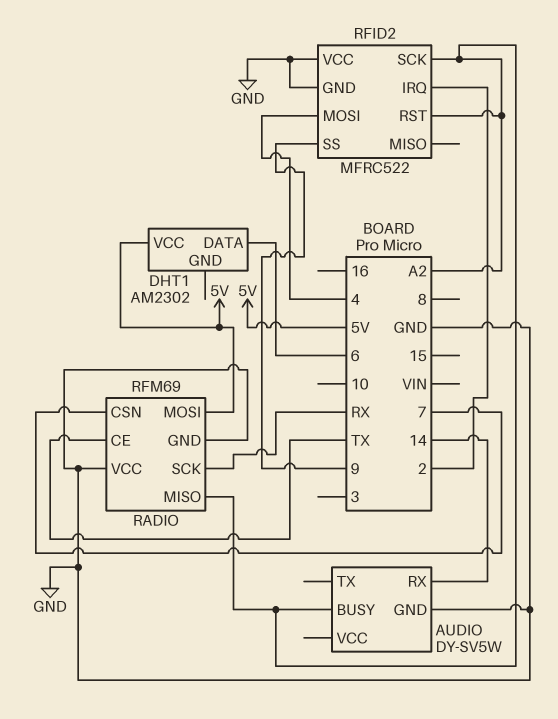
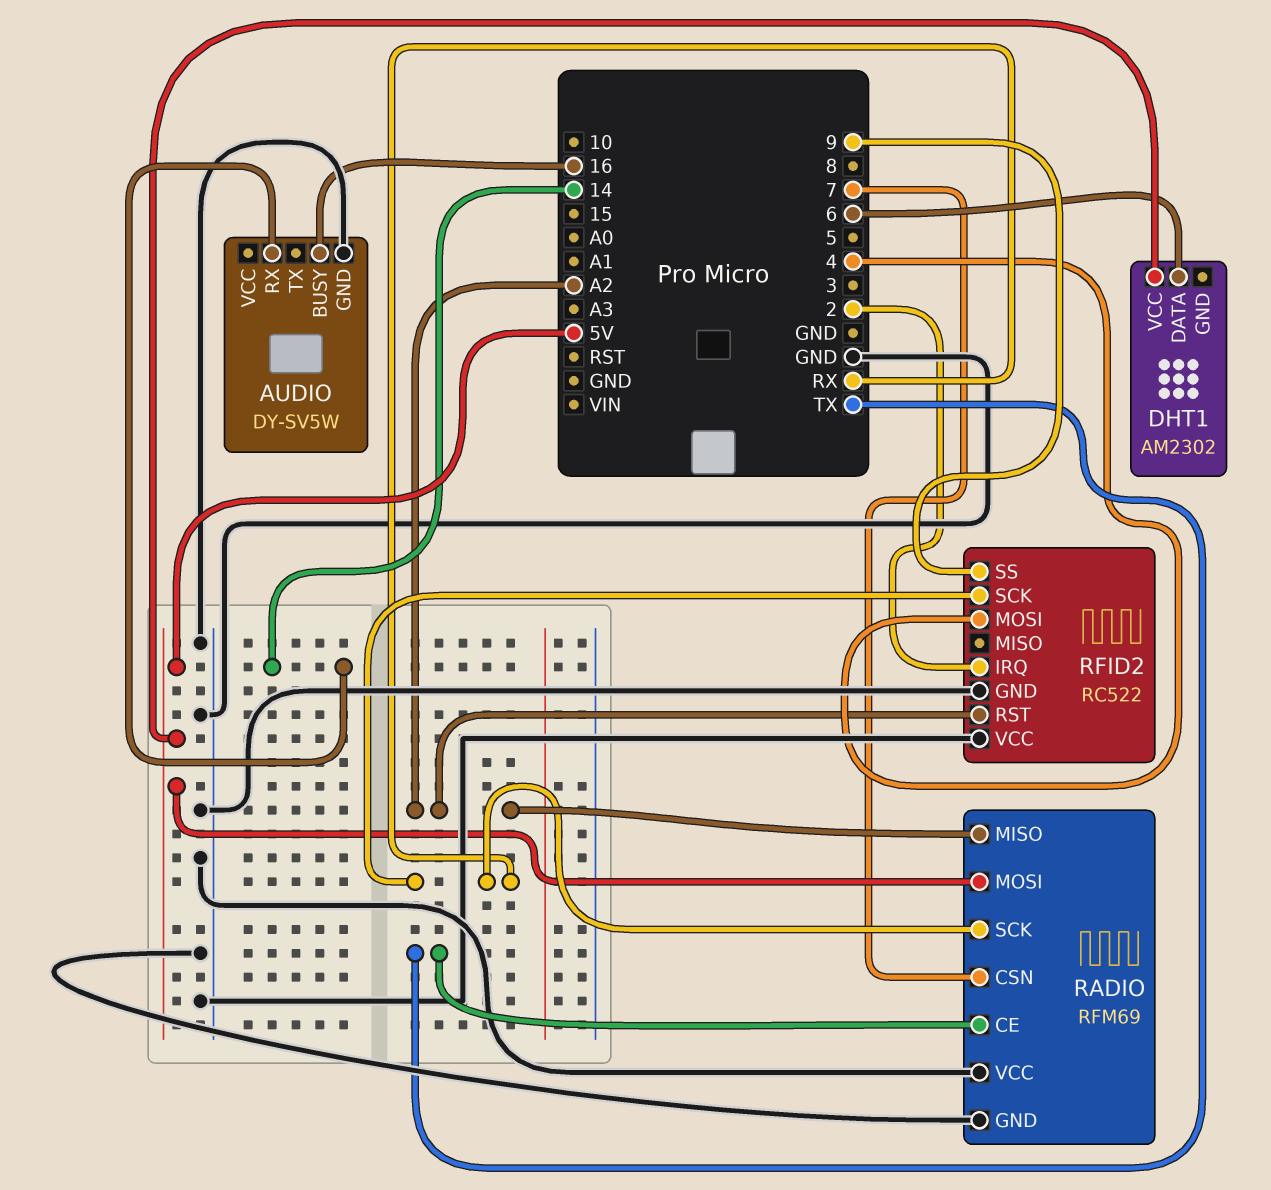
AUDIO pin BUSY: A2 -> 16
RFID2: MFRC522 -> RC522
RFID2 pin SCK: A2 -> RX

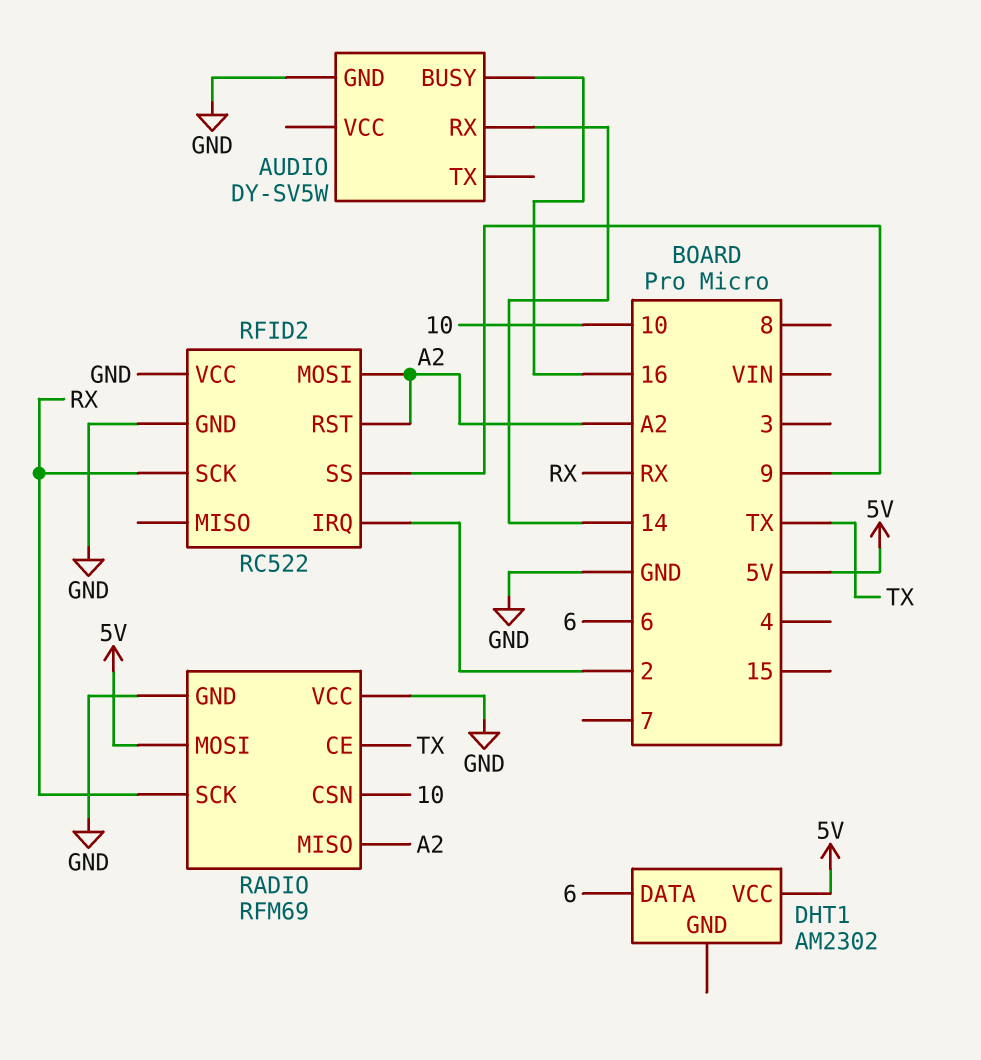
RADIO pin CSN: 7 -> 10
RFID2 pin MOSI: 4 -> A2

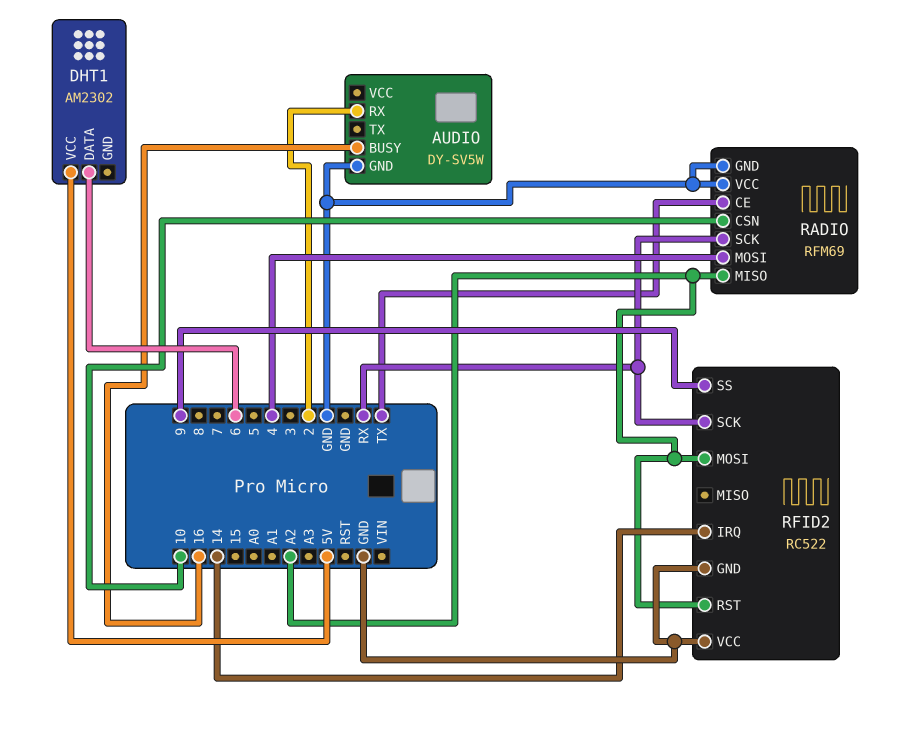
AUDIO pin RX: 14 -> 2
RADIO pin MOSI: 5V -> 4
RFID2 pin IRQ: 2 -> 14

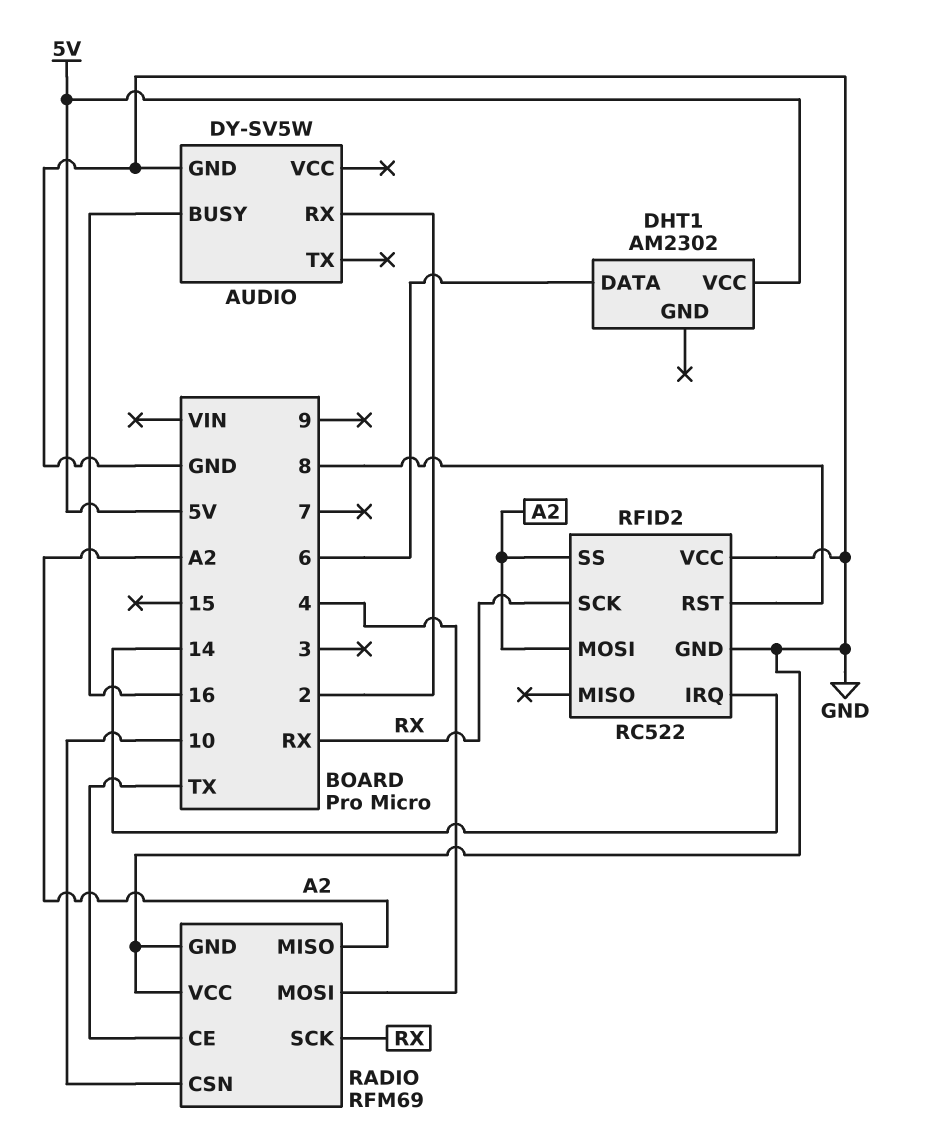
RFID2 pin RST: A2 -> 8
RFID2 pin SS: 9 -> A2

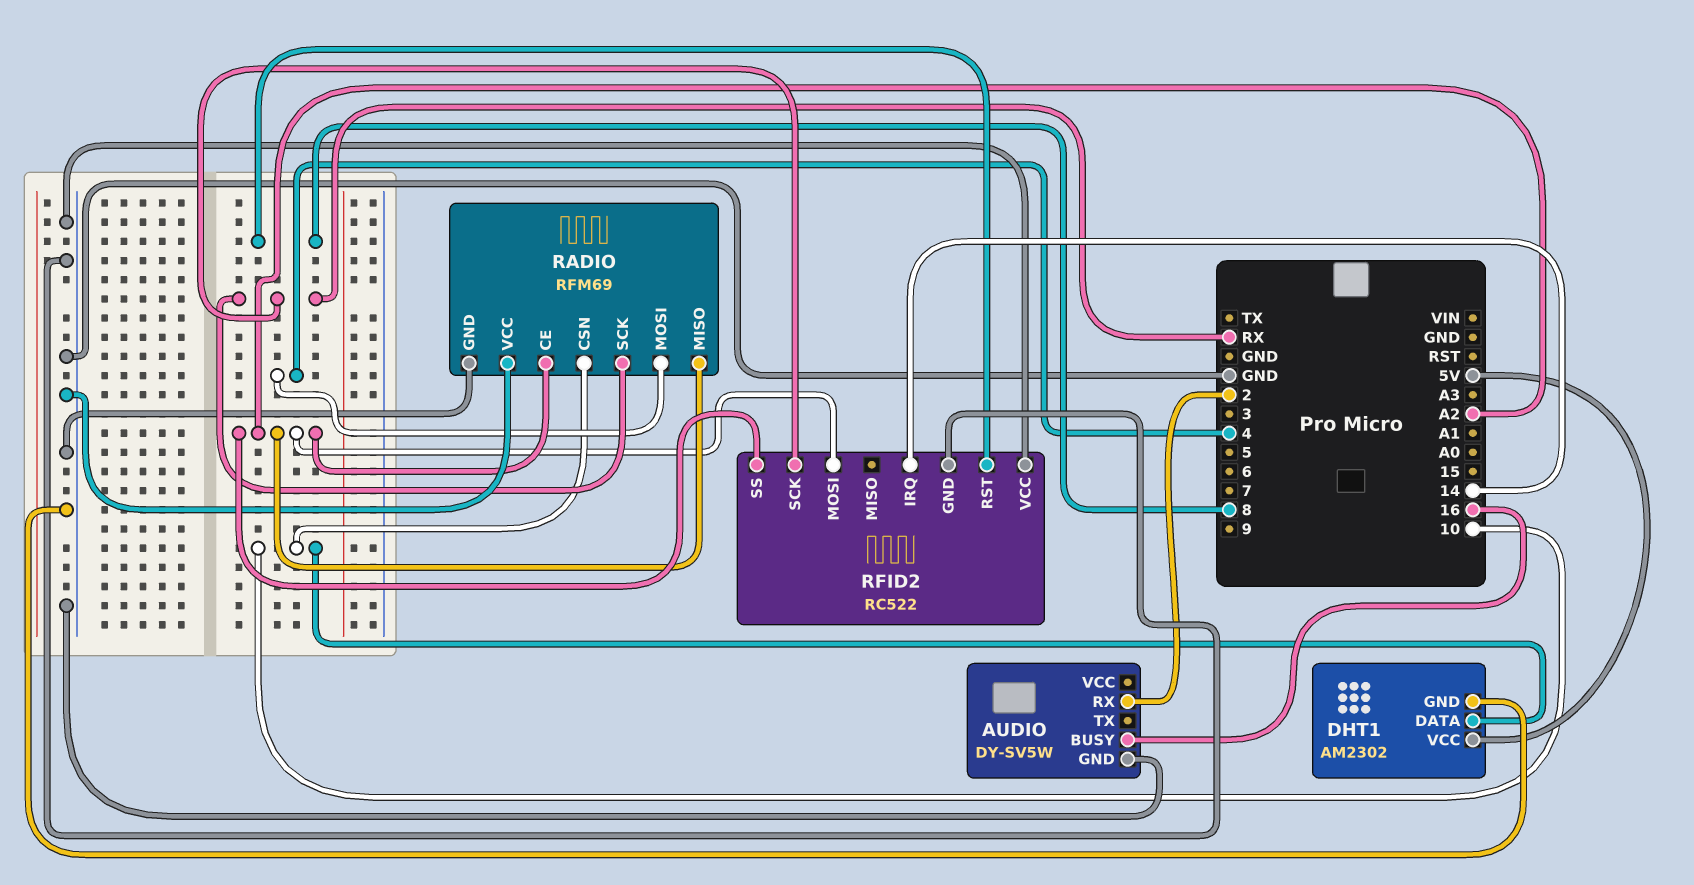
DHT1 pin DATA: 6 -> 10
DHT1 pin GND: none -> GND
RADIO pin CE: TX -> A2

